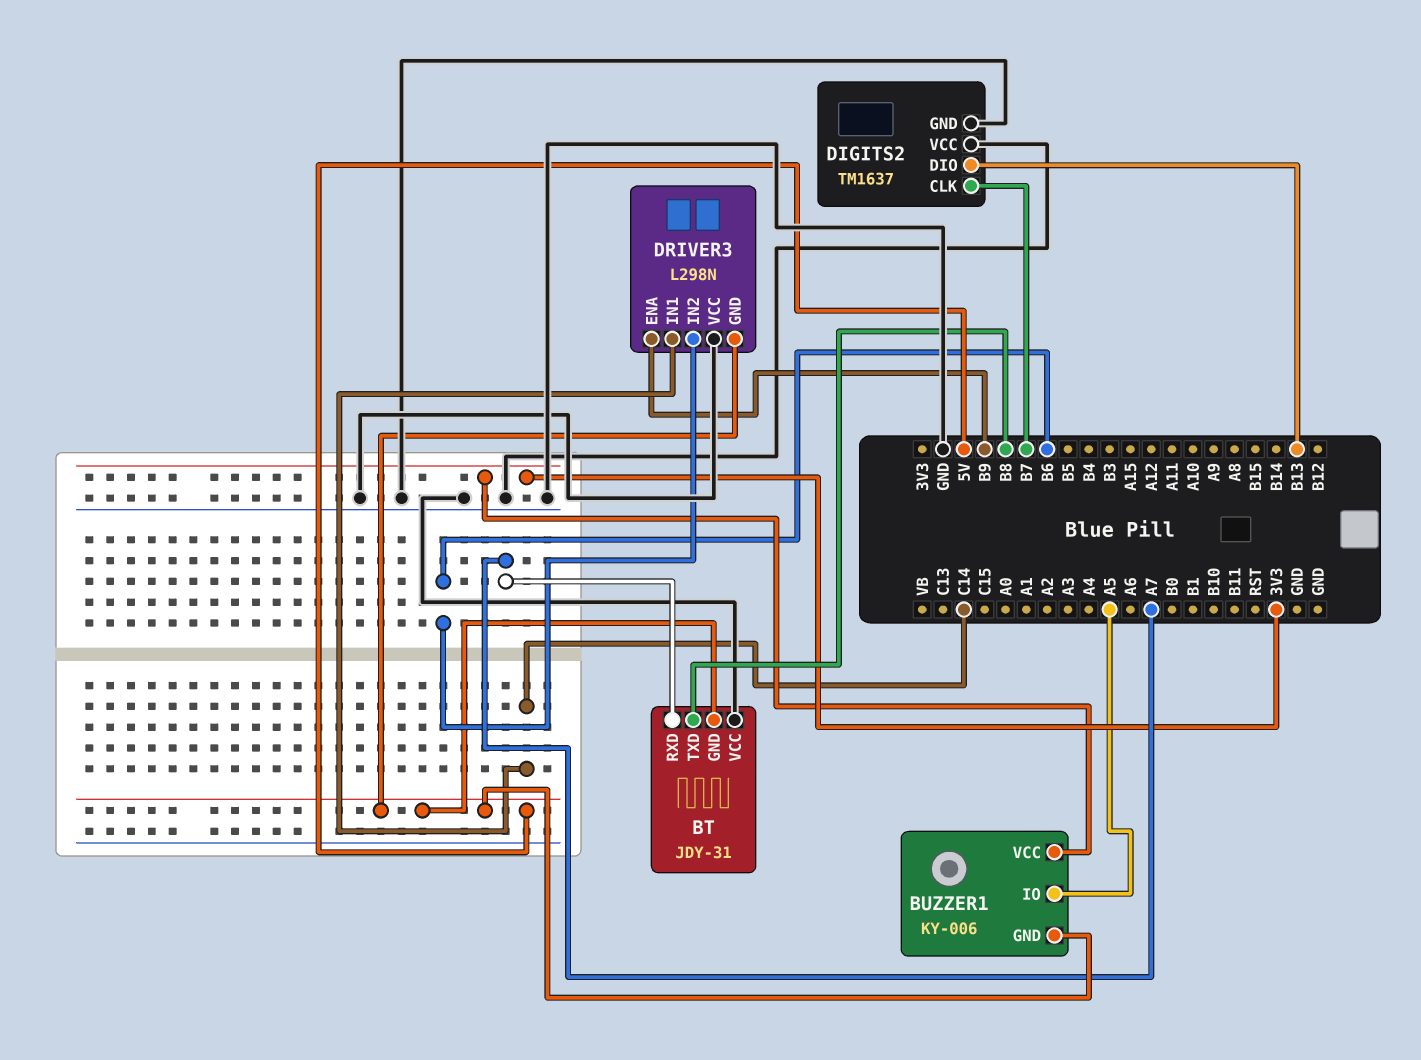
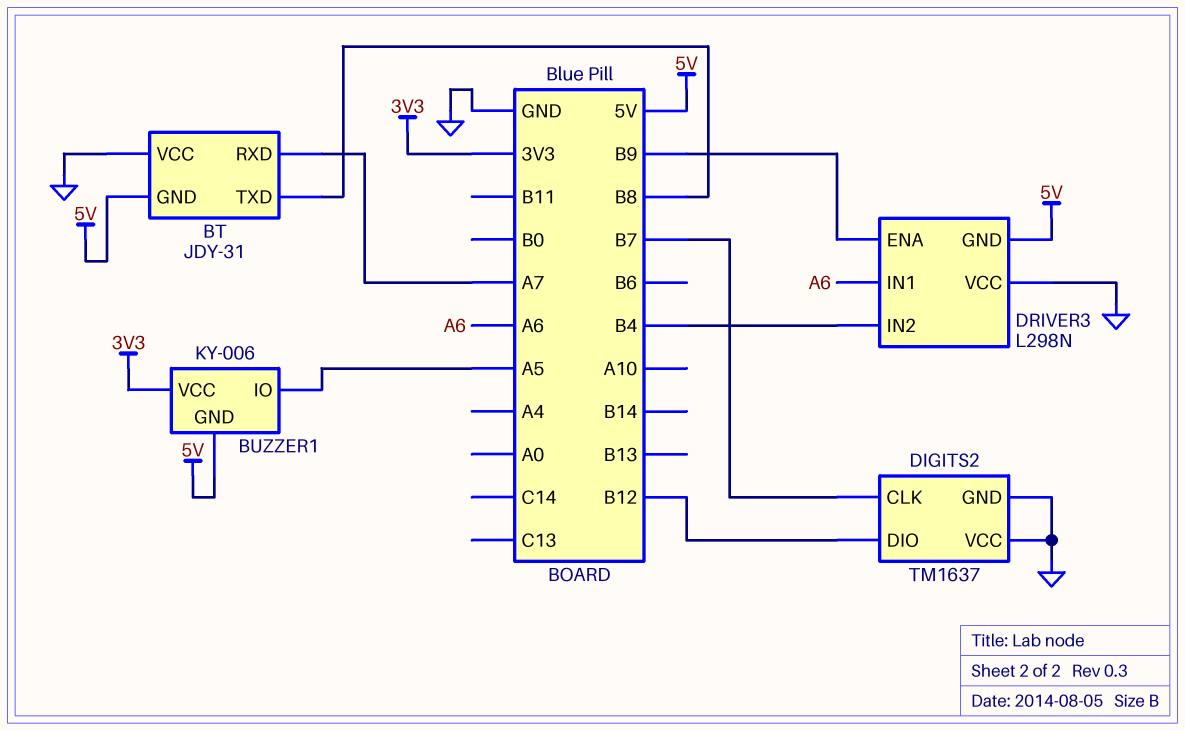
DIGITS2 pin DIO: B13 -> B12
DRIVER3 pin IN1: C14 -> A6
DRIVER3 pin IN2: B6 -> B4

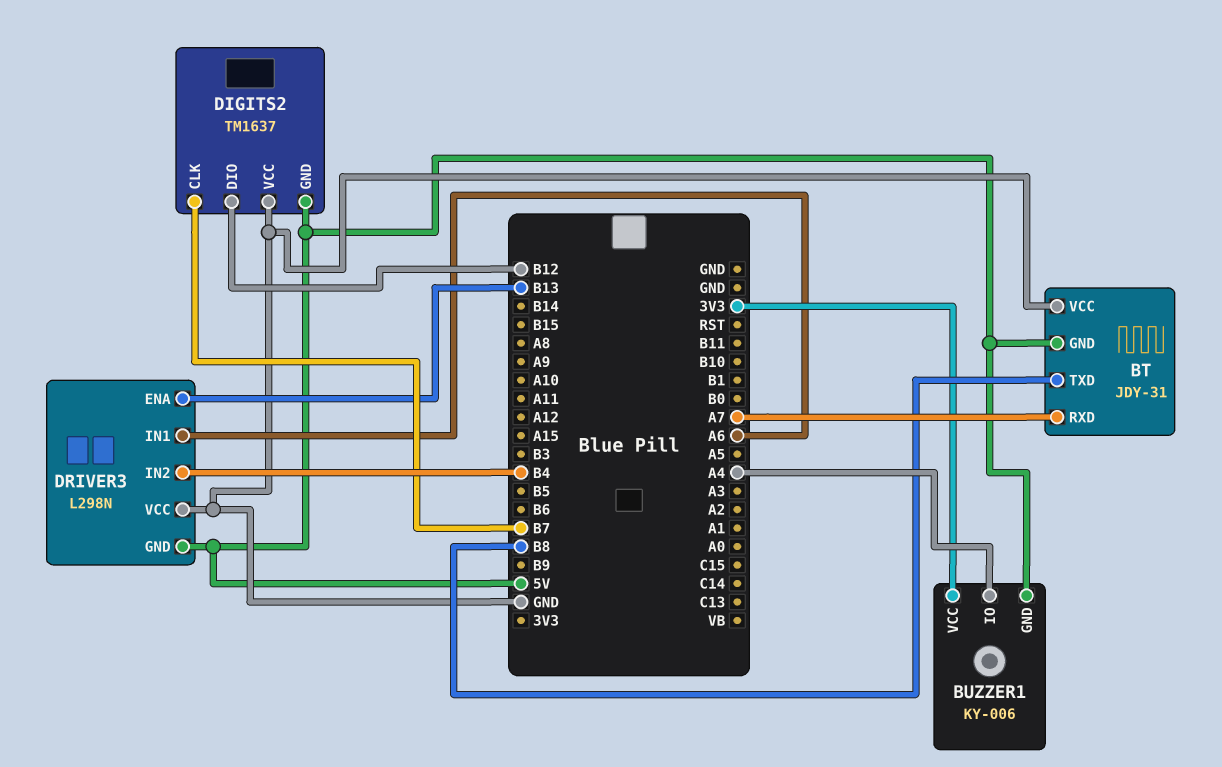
BUZZER1 pin IO: A5 -> A4
DIGITS2 pin GND: GND -> 5V
DRIVER3 pin ENA: B9 -> B13

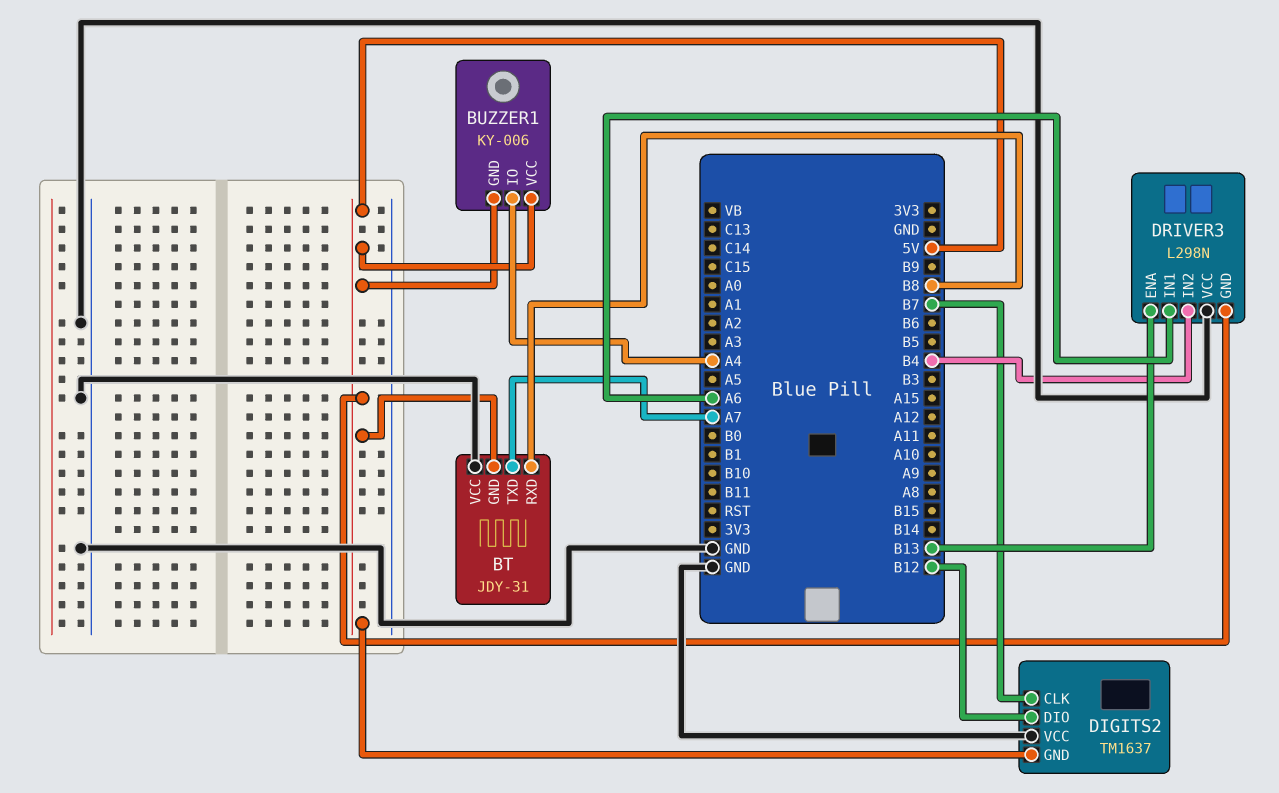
BT pin RXD: A7 -> B8
BT pin TXD: B8 -> A7
BUZZER1 pin VCC: 3V3 -> 5V

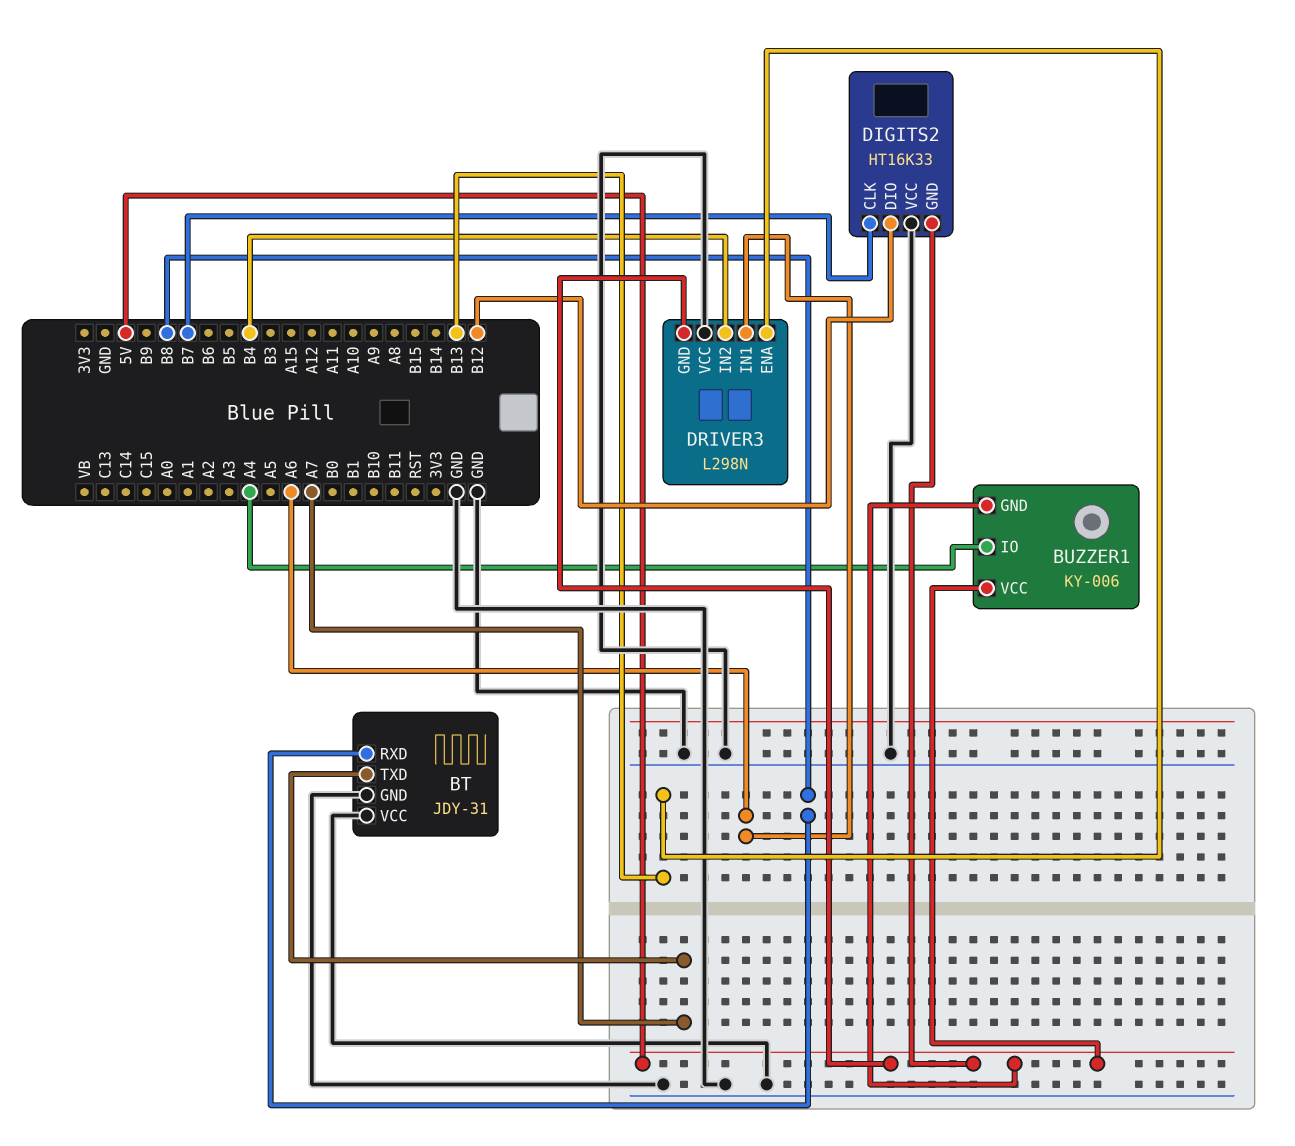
BT pin GND: 5V -> GND
DIGITS2: TM1637 -> HT16K33

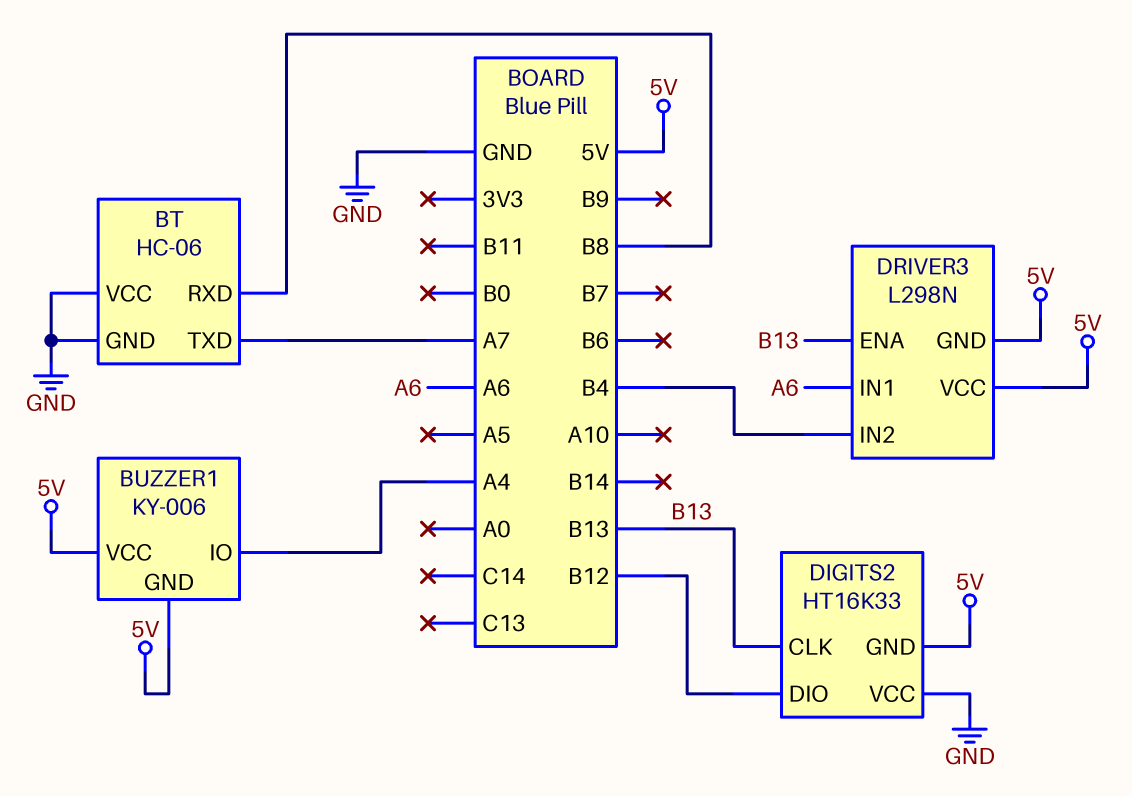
BT: JDY-31 -> HC-06
DIGITS2 pin CLK: B7 -> B13
DRIVER3 pin VCC: GND -> 5V

